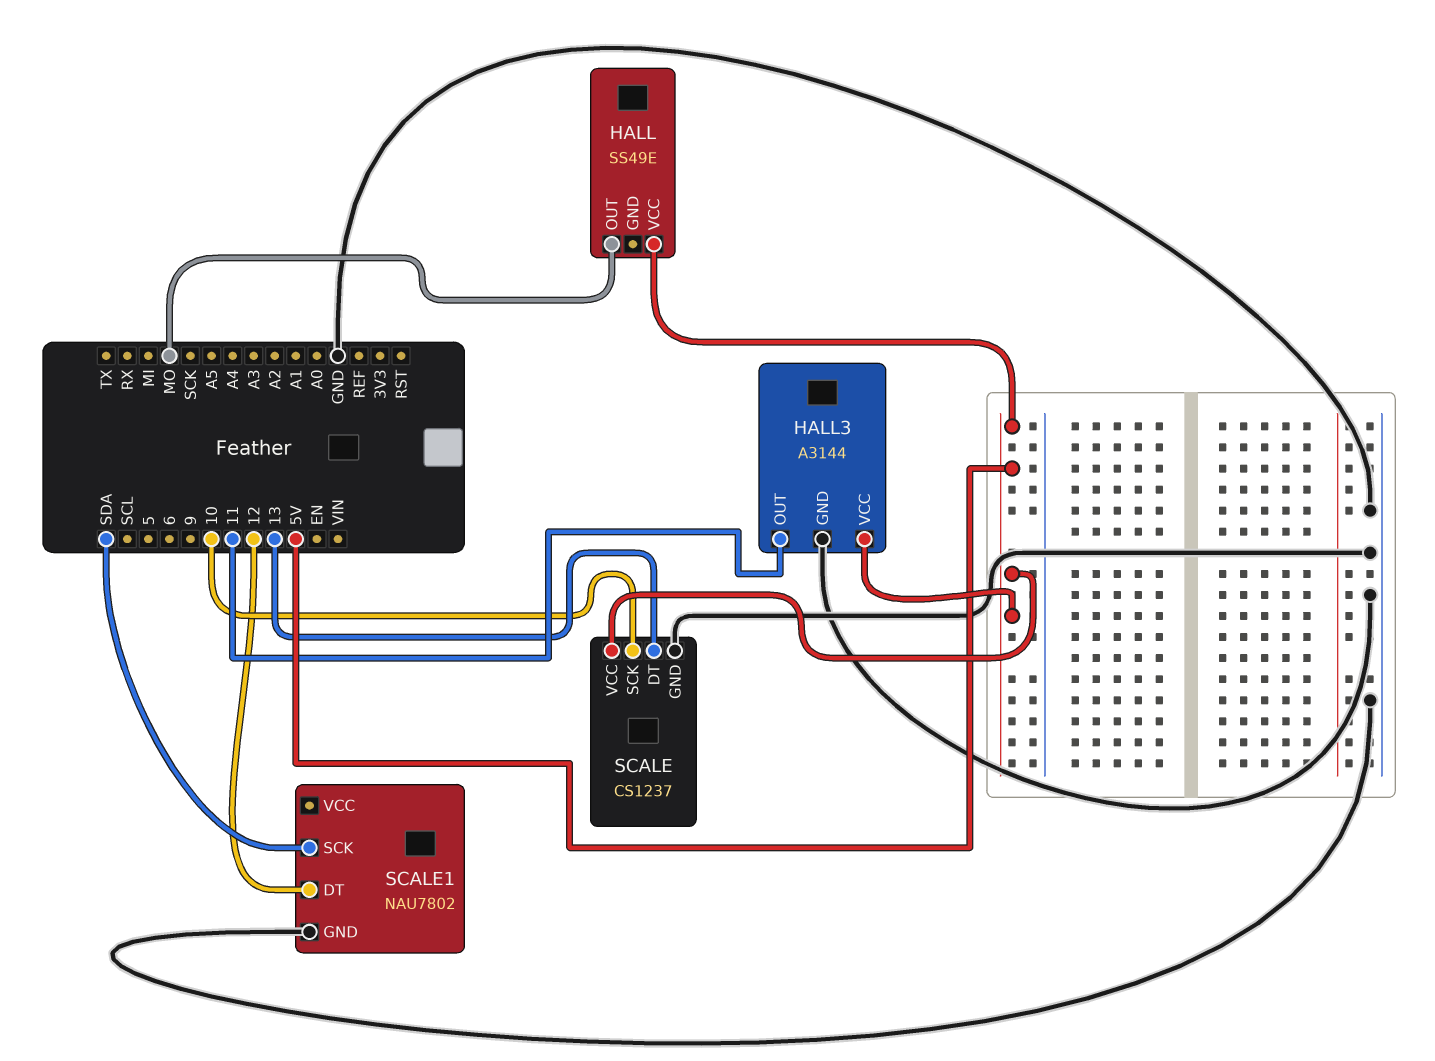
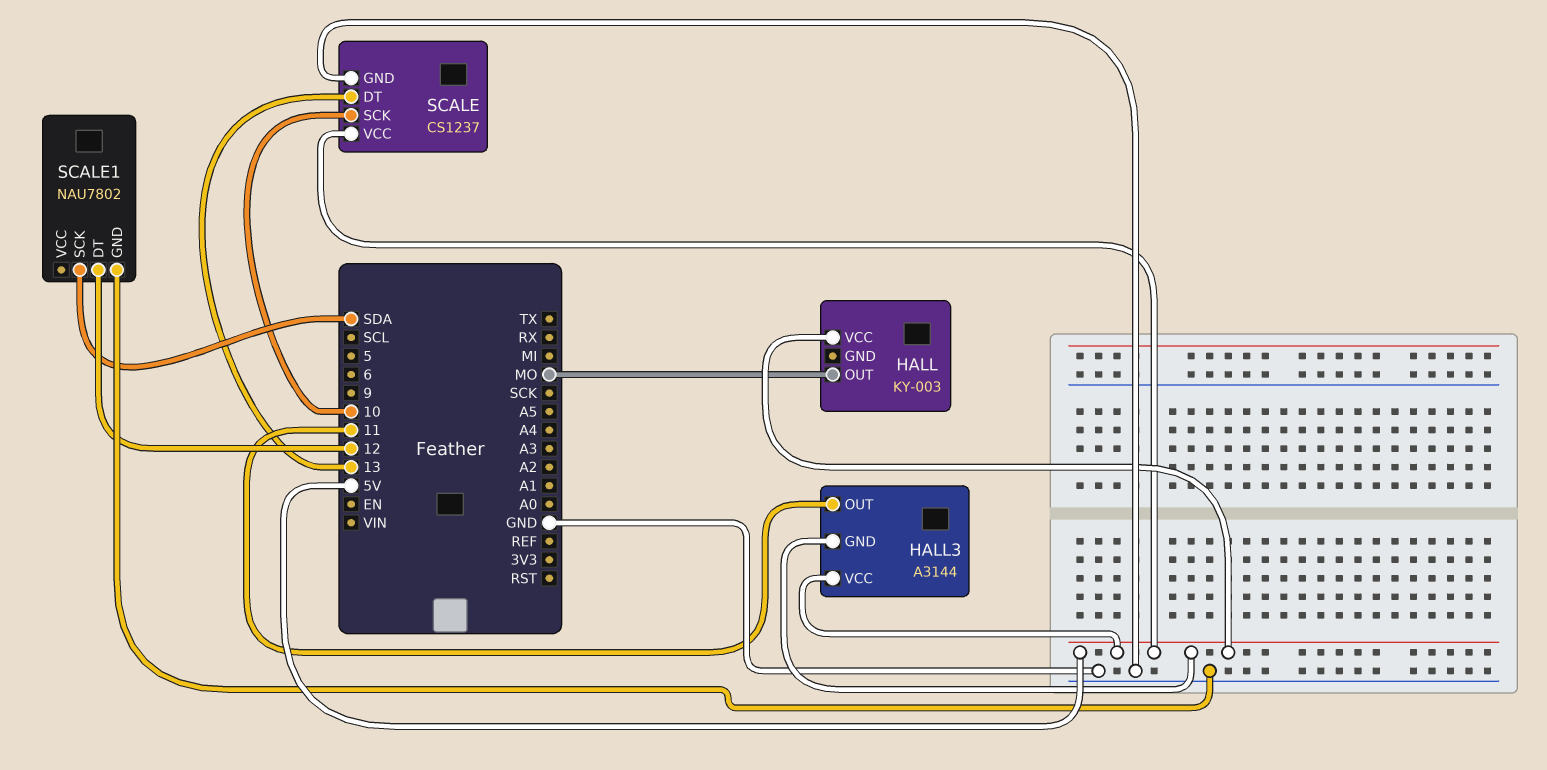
HALL: SS49E -> KY-003
HALL3 pin GND: GND -> 5V

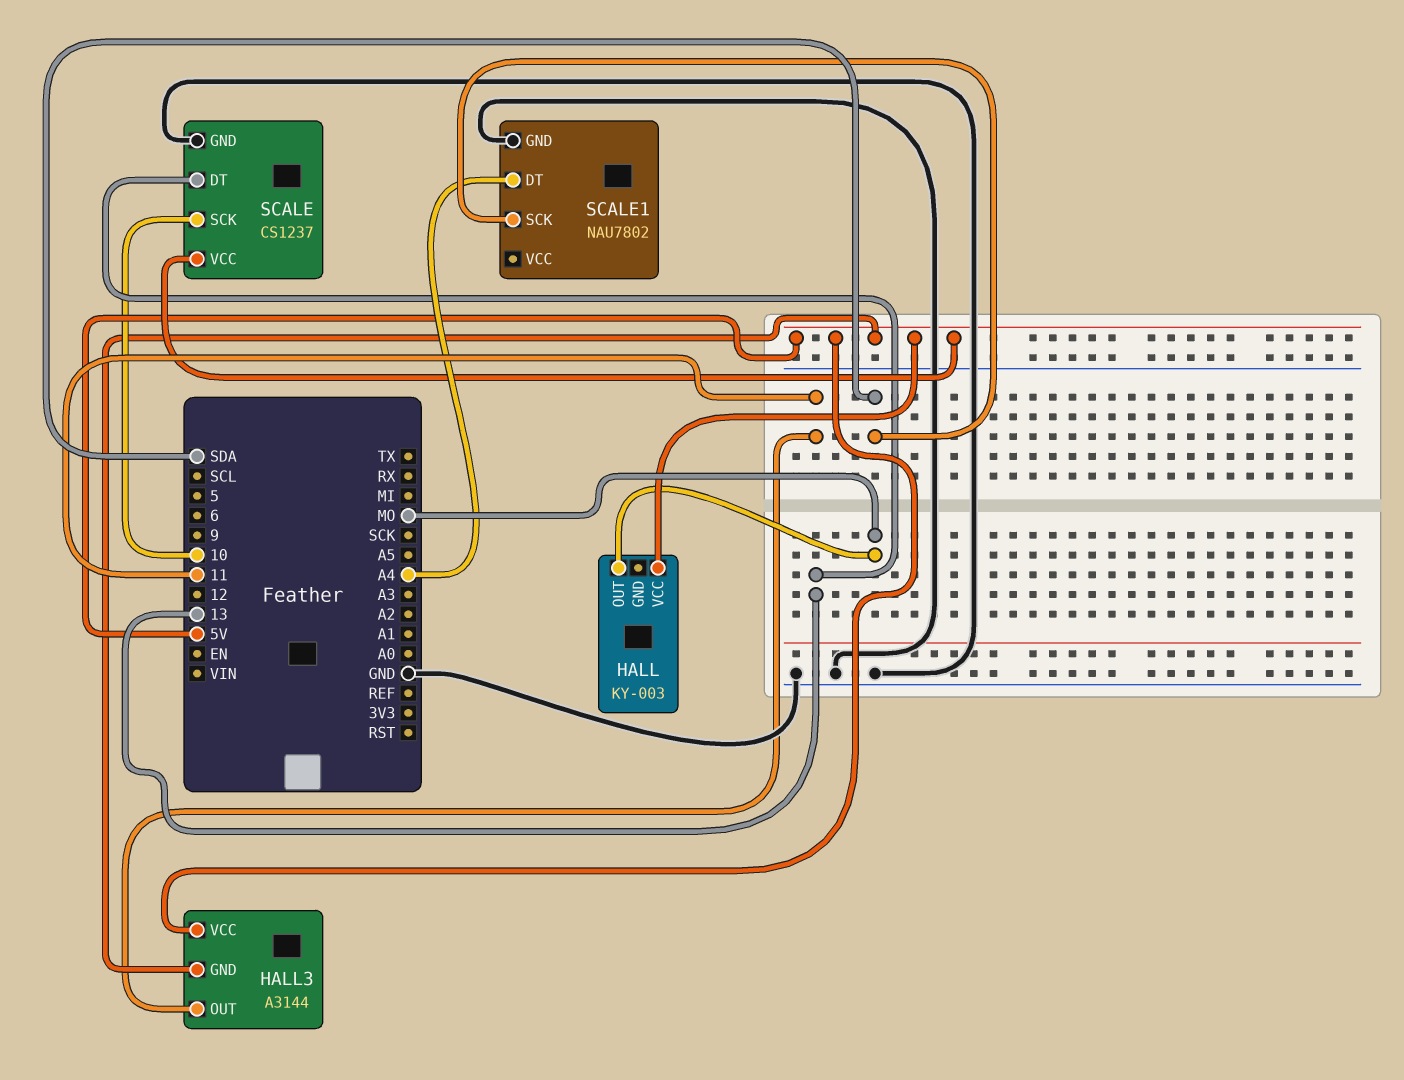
SCALE1 pin DT: 12 -> A4

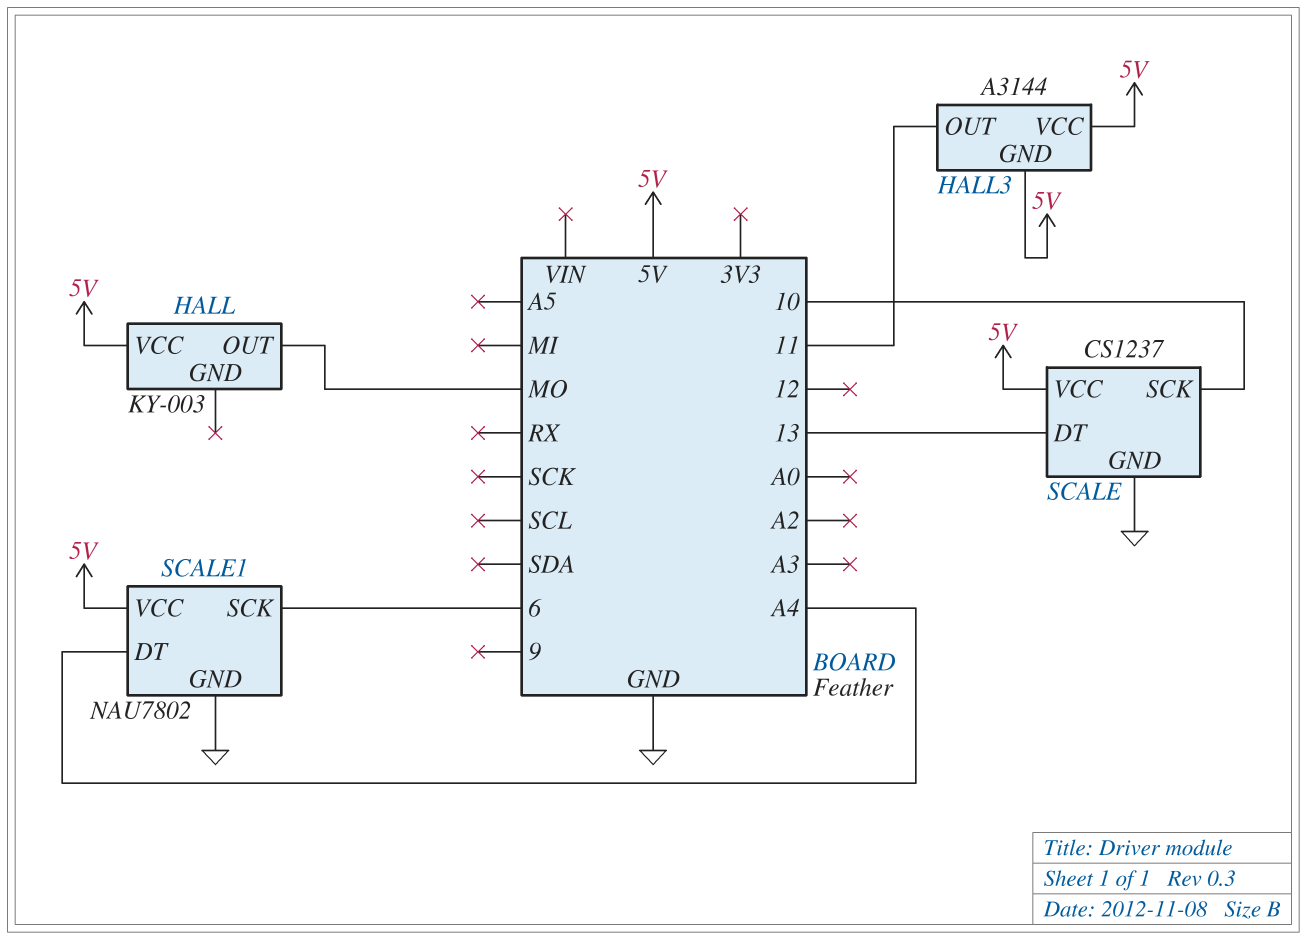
SCALE1 pin SCK: SDA -> 6
SCALE1 pin VCC: none -> 5V

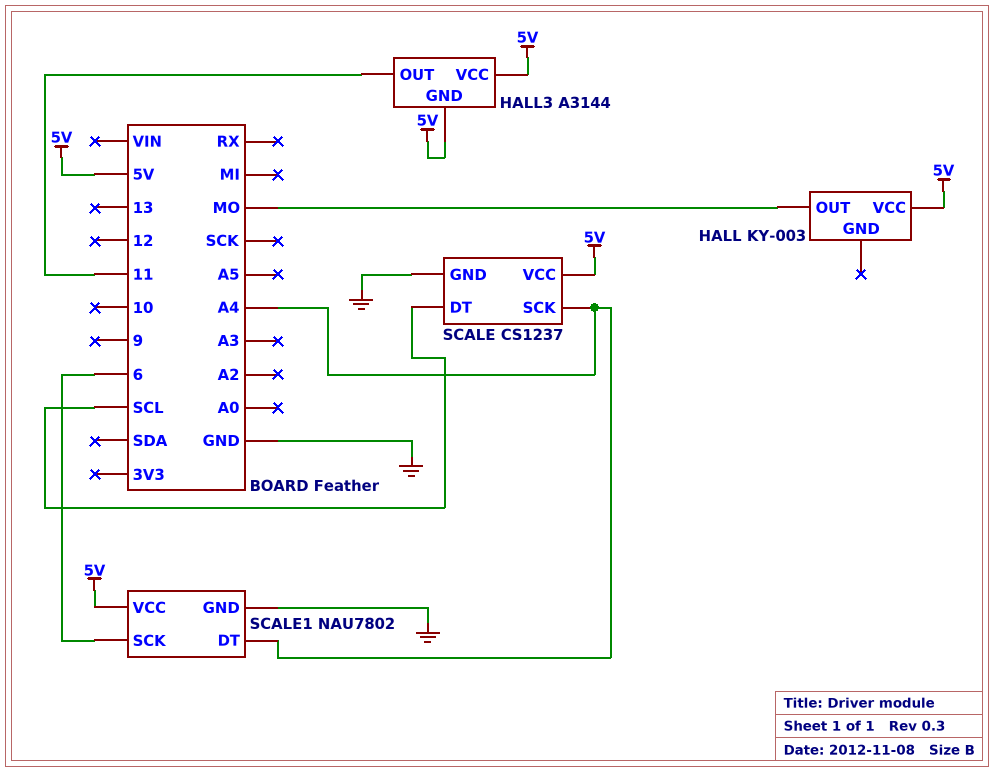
SCALE pin DT: 13 -> SCL
SCALE pin SCK: 10 -> A4

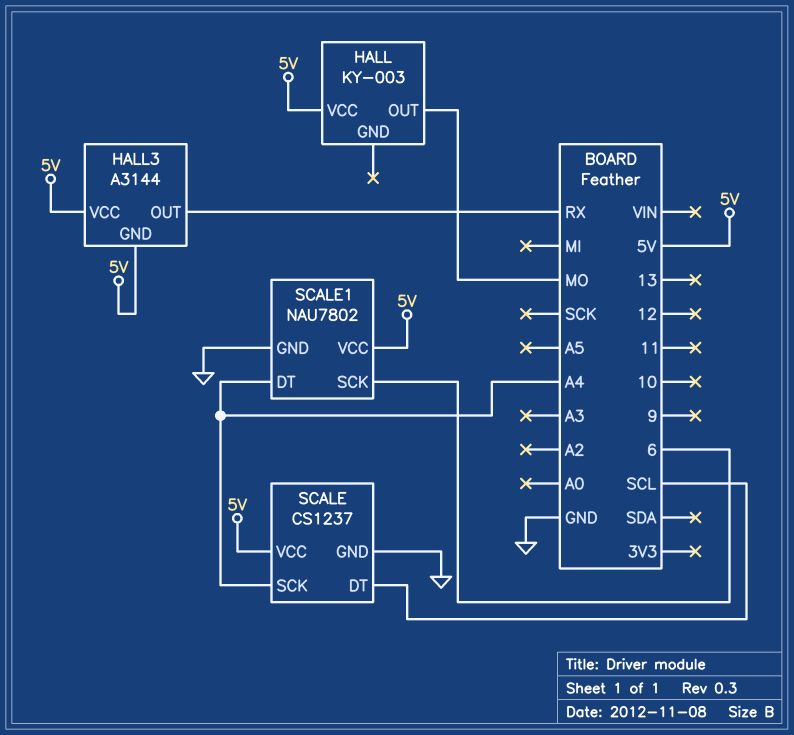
HALL3 pin OUT: 11 -> RX

